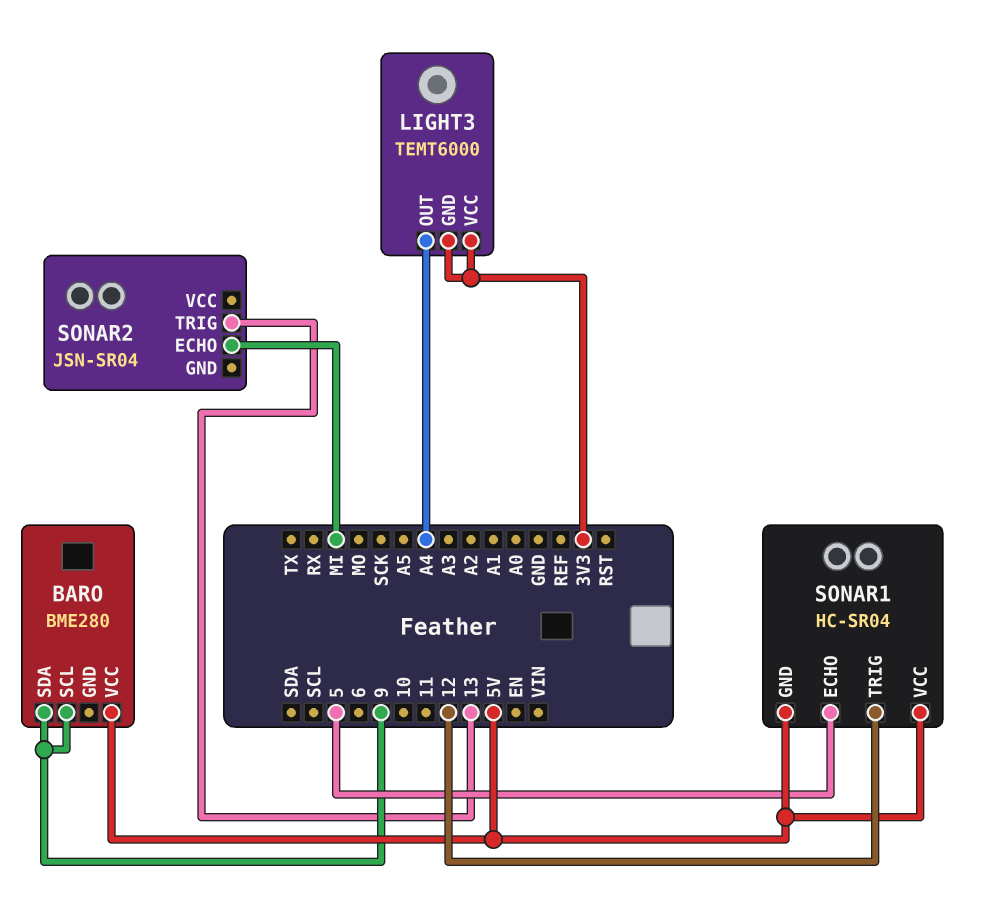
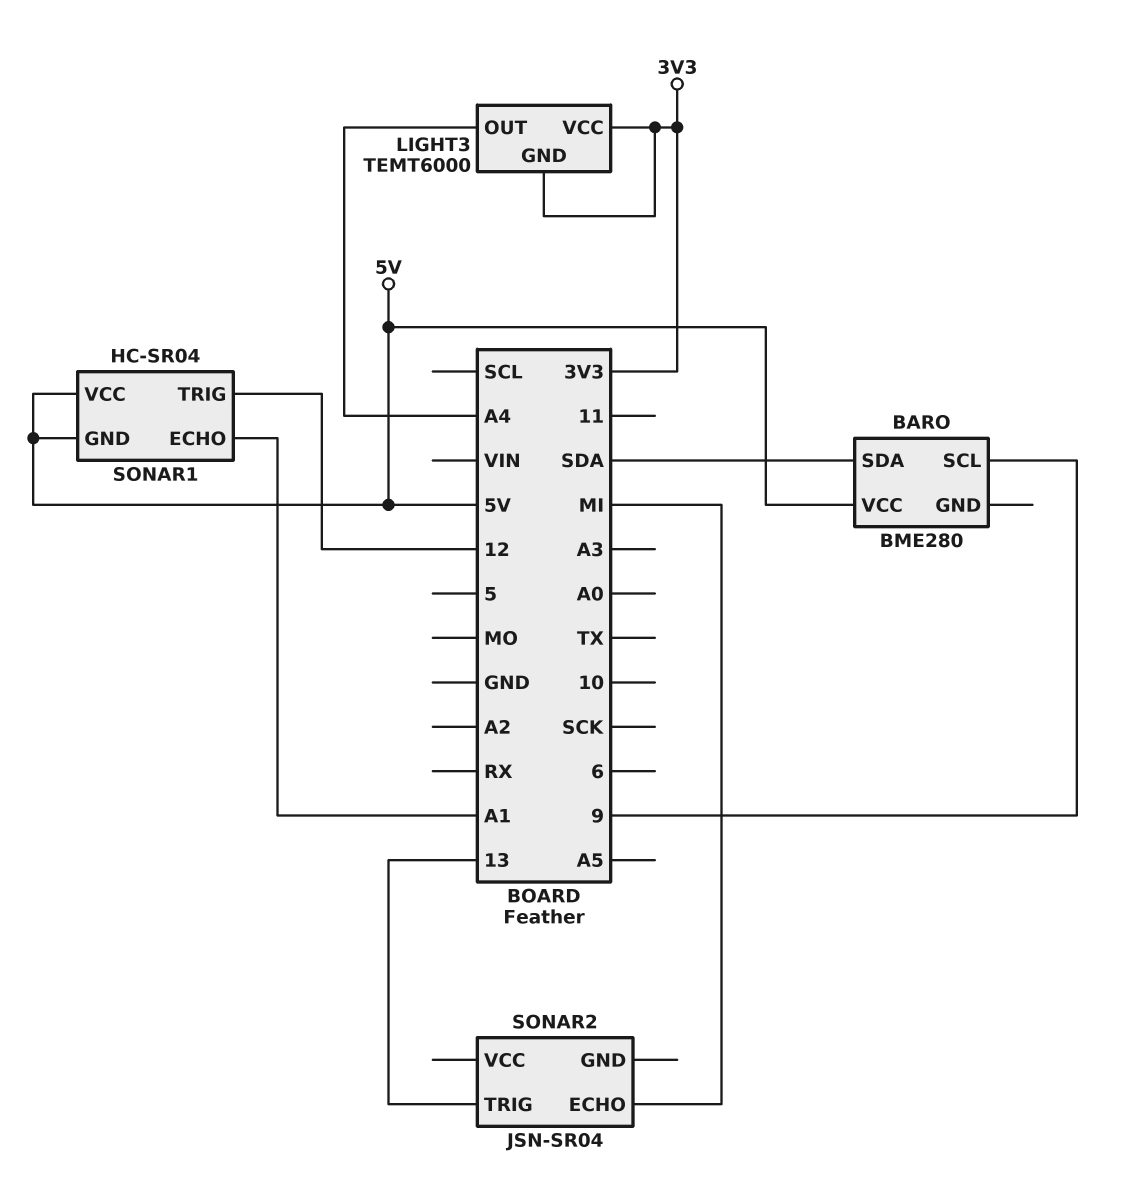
BARO pin SDA: 9 -> SDA
SONAR1 pin ECHO: 5 -> A1

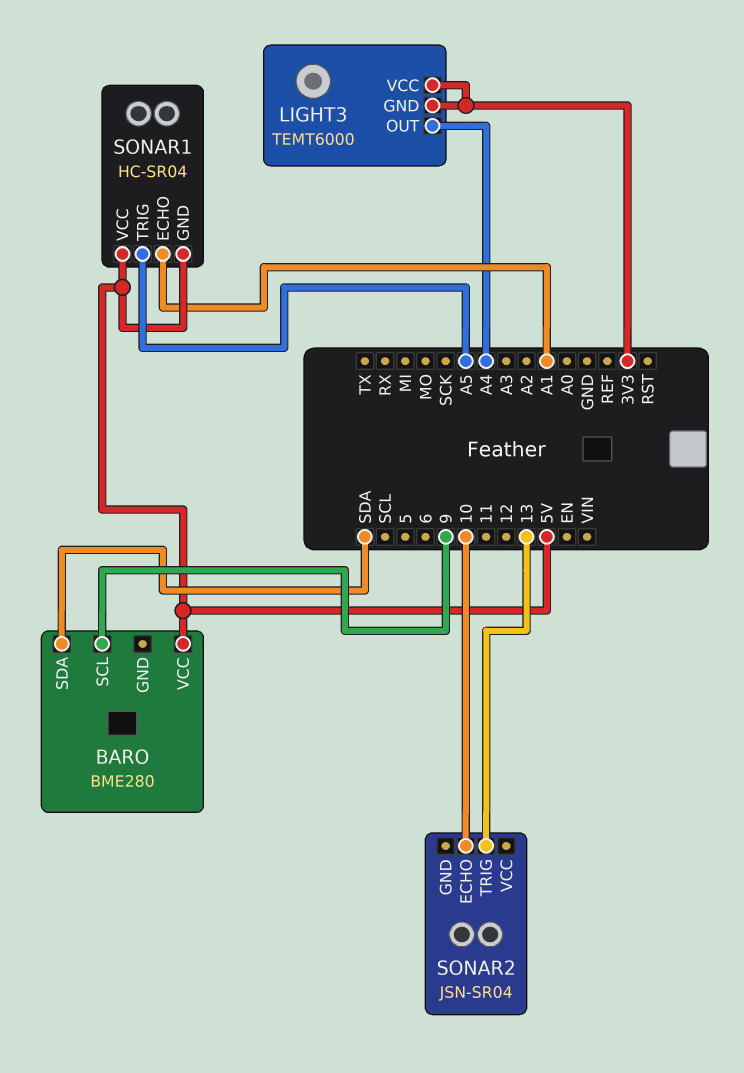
SONAR1 pin TRIG: 12 -> A5
SONAR2 pin ECHO: MI -> 10

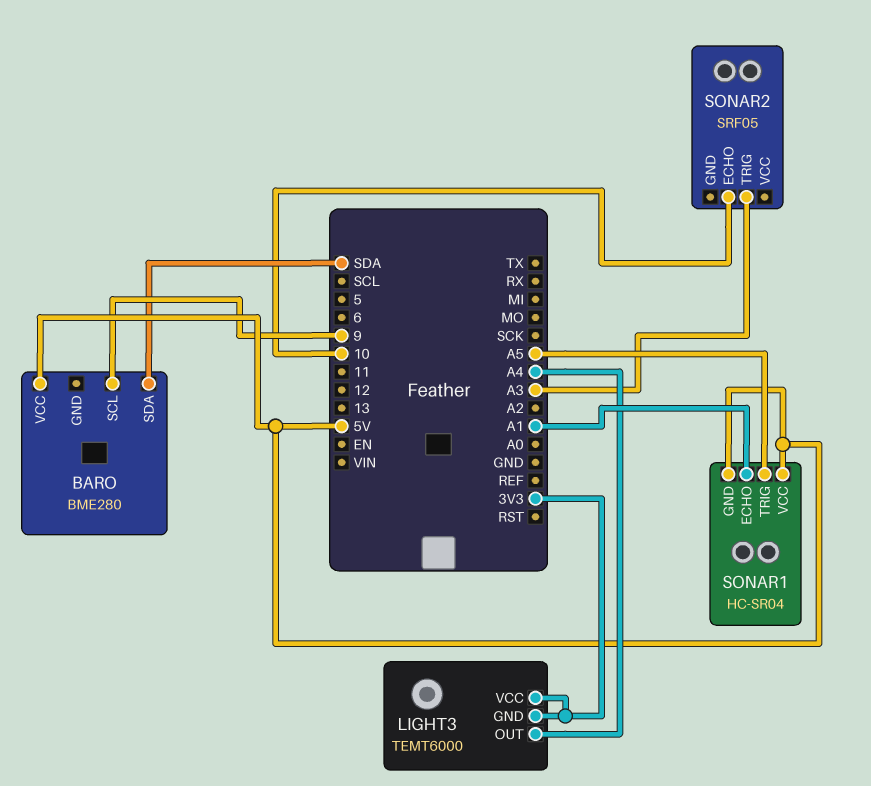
SONAR2: JSN-SR04 -> SRF05
SONAR2 pin TRIG: 13 -> A3

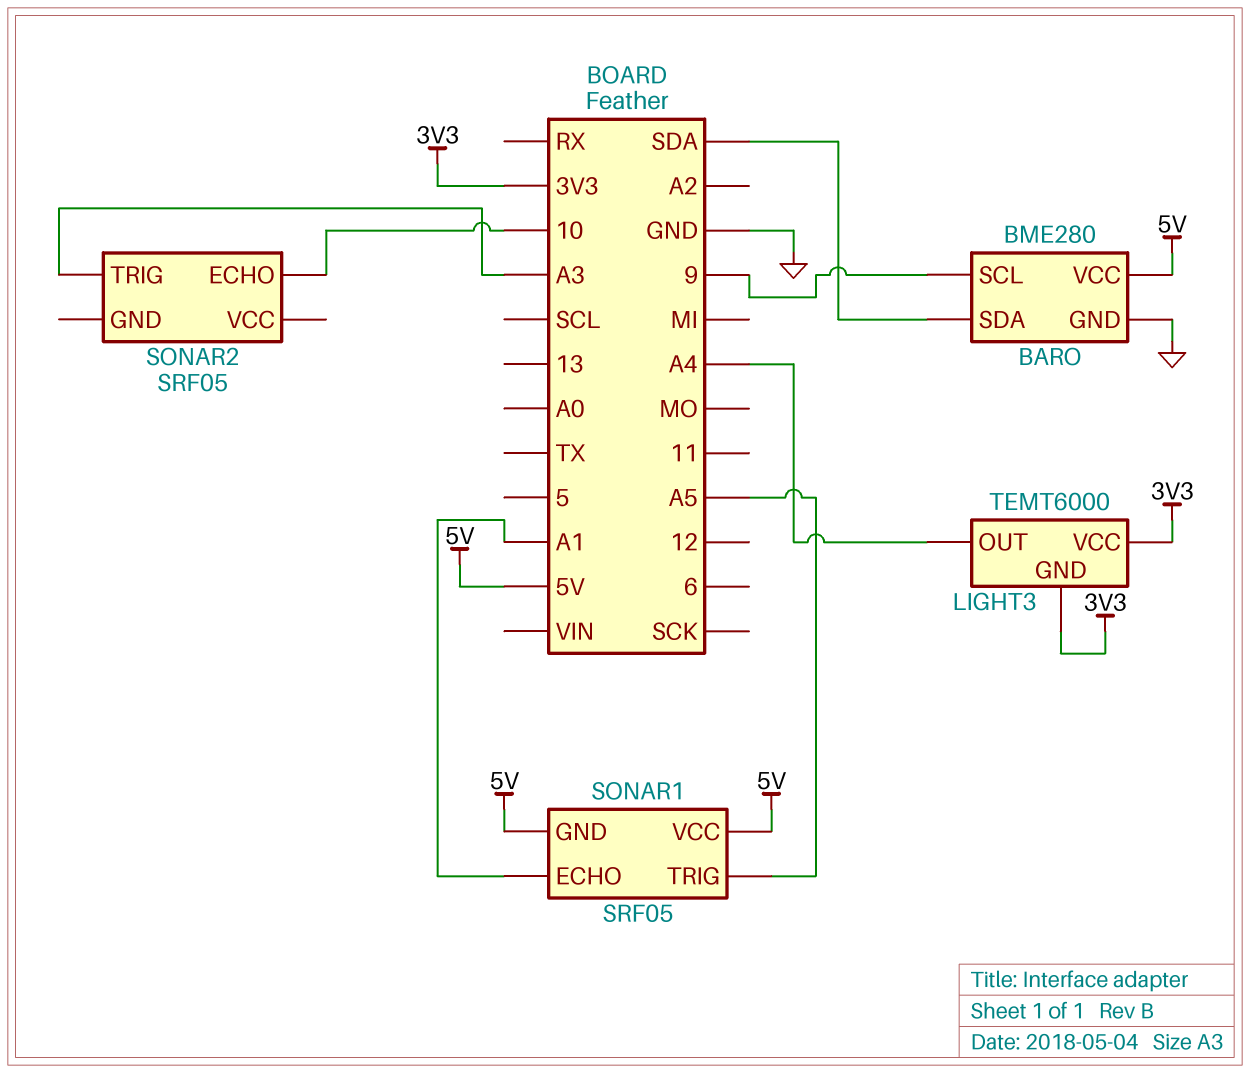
BARO pin GND: none -> GND
SONAR1: HC-SR04 -> SRF05

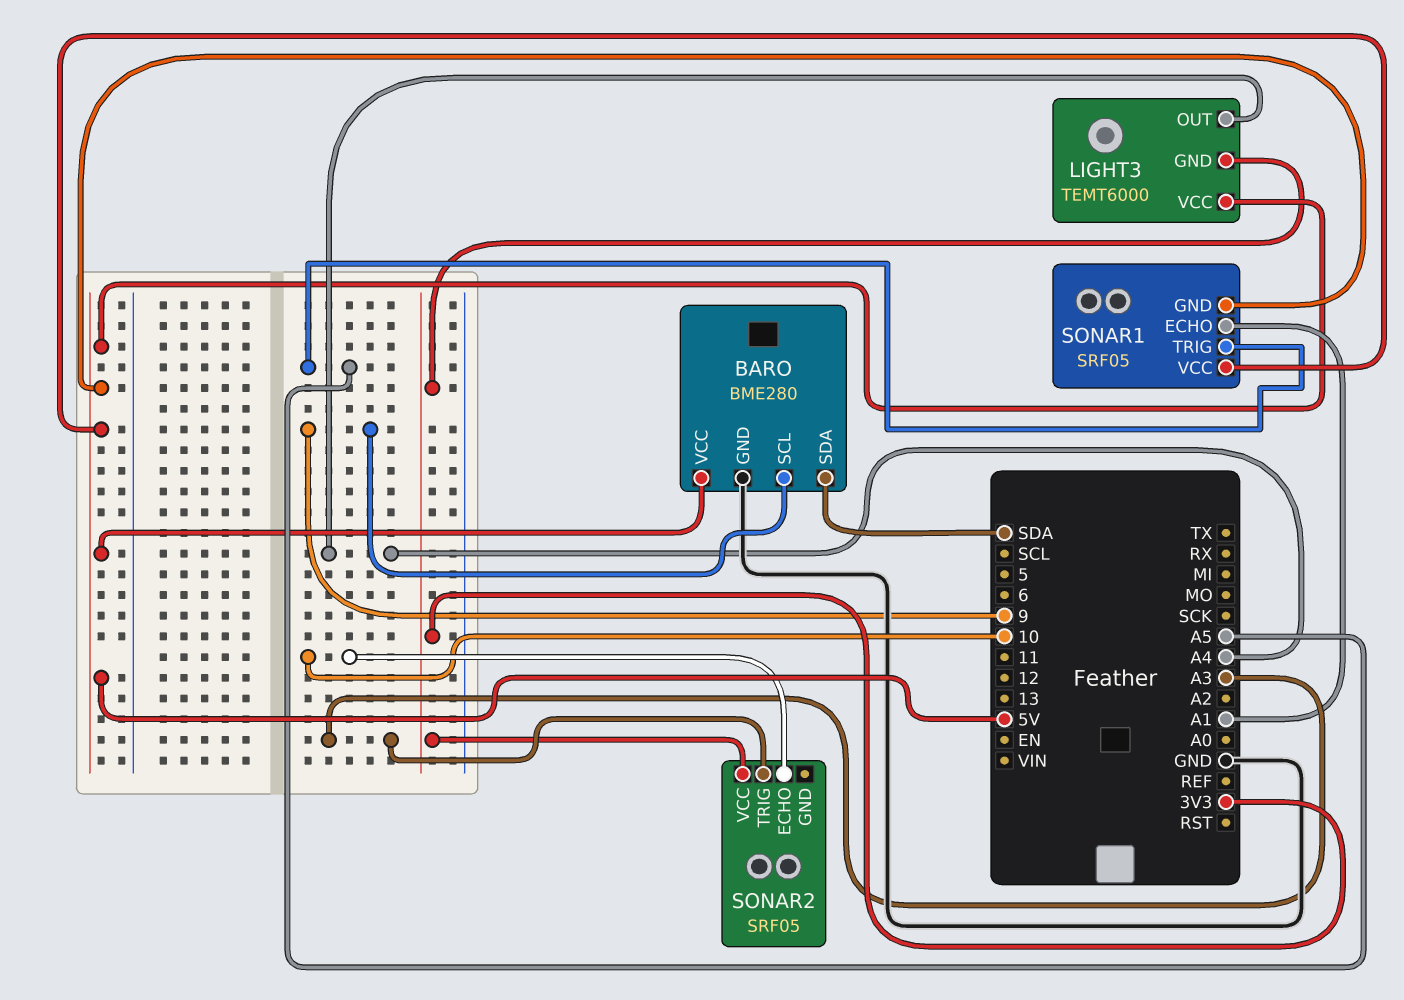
LIGHT3 pin VCC: 3V3 -> 5V
SONAR2 pin VCC: none -> 3V3

